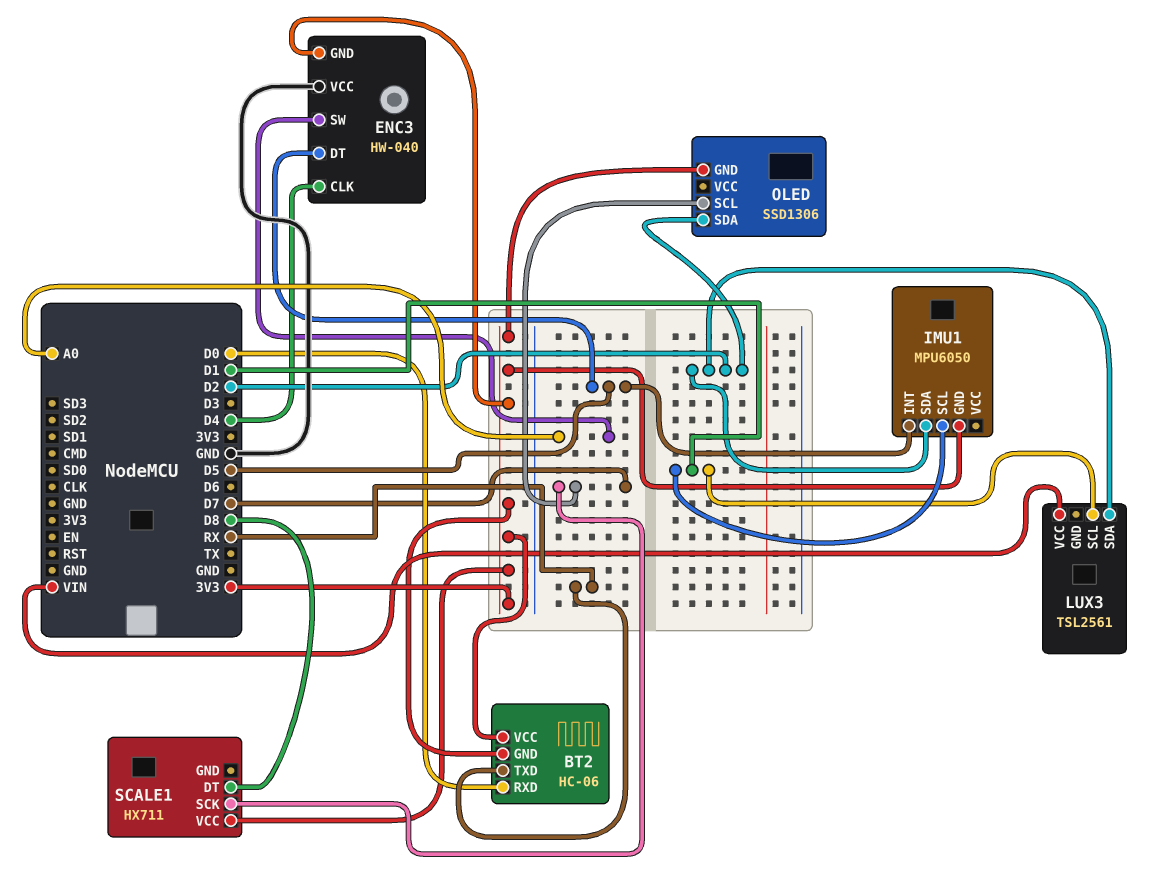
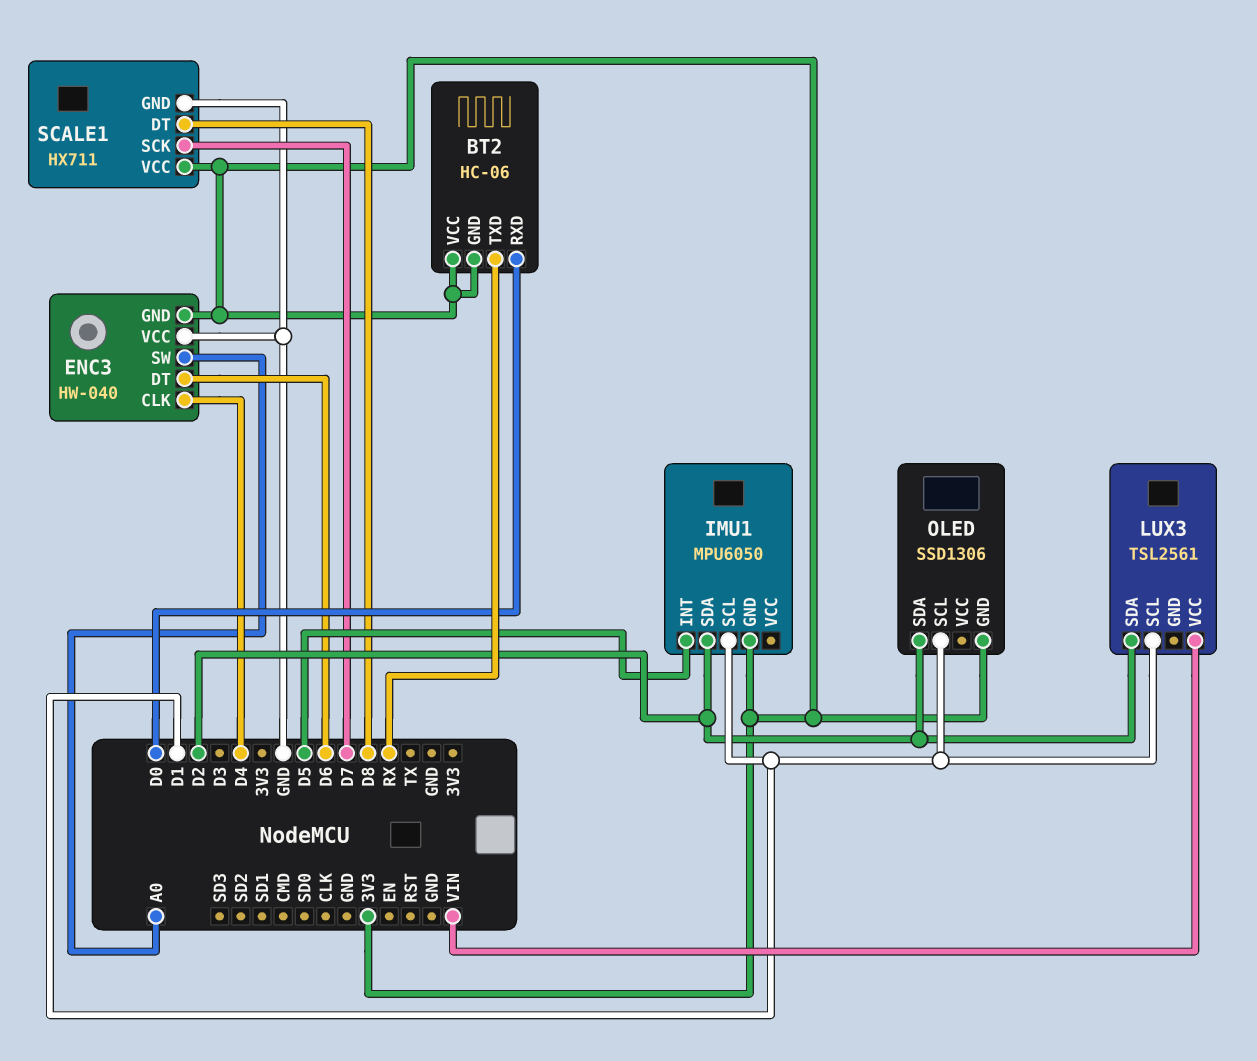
ENC3 pin DT: D5 -> D6
OLED pin SCL: D7 -> D1
SCALE1 pin GND: none -> GND

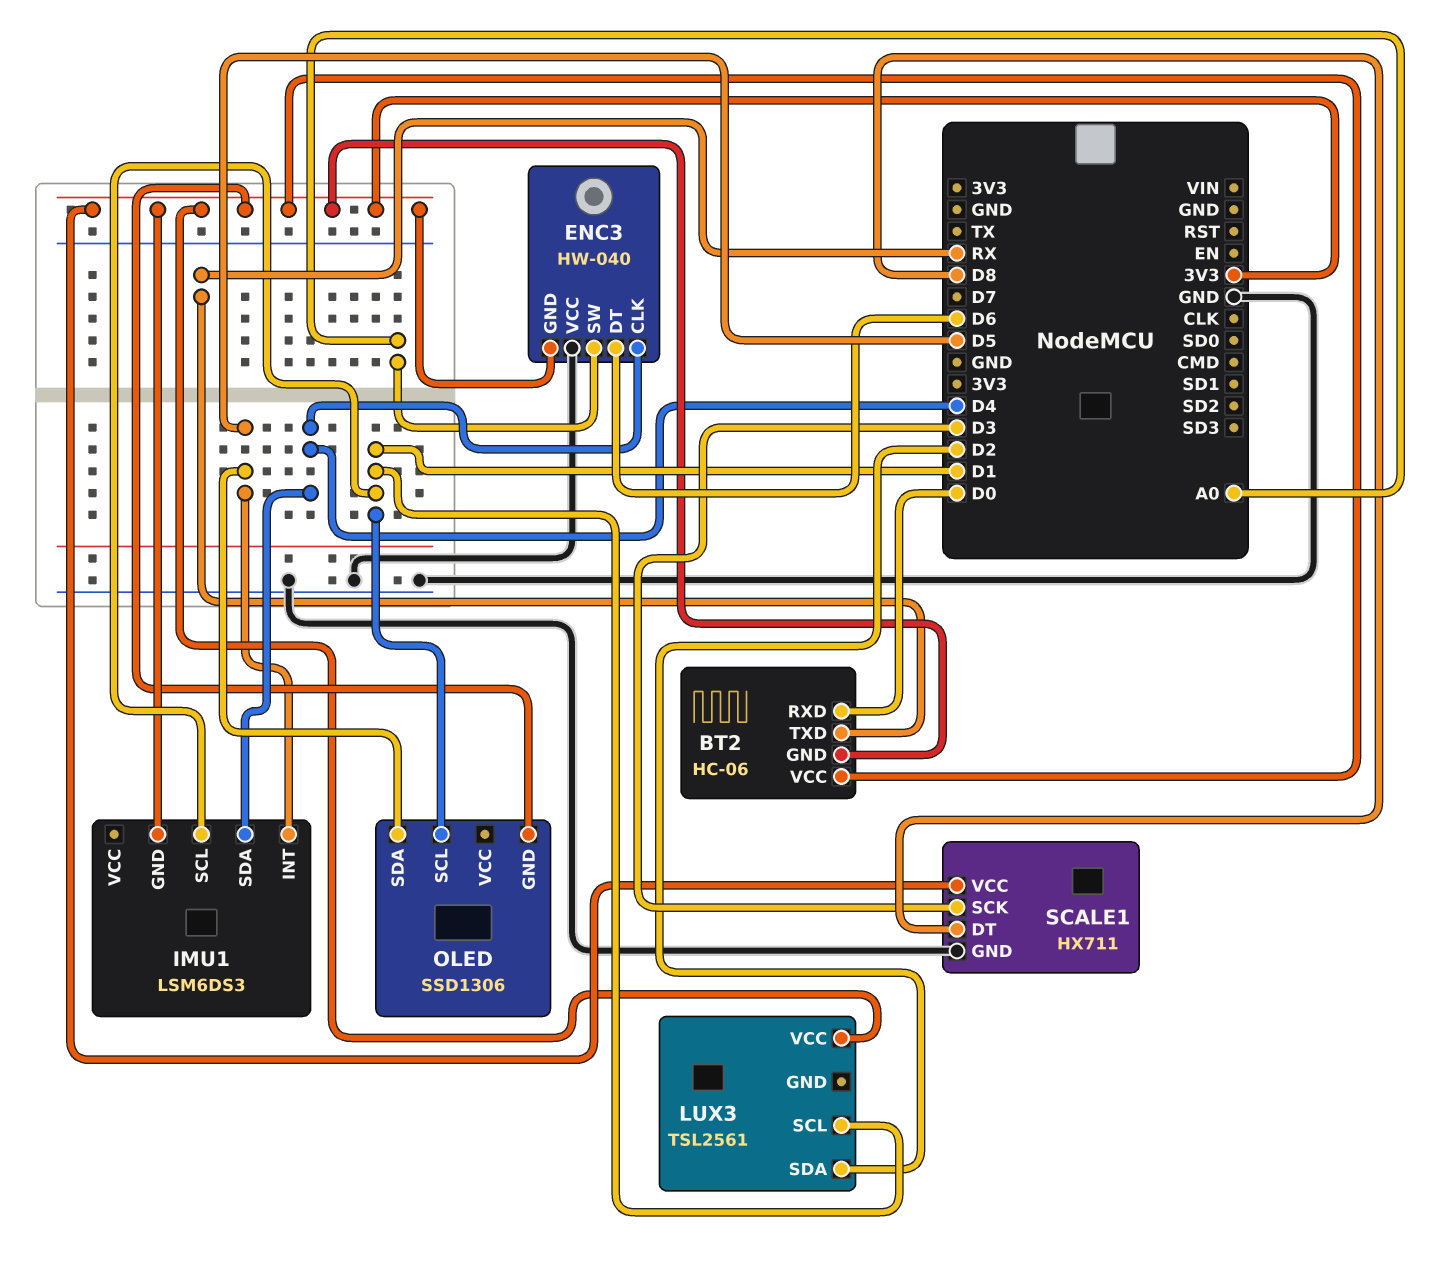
IMU1: MPU6050 -> LSM6DS3
IMU1 pin SDA: D2 -> D4
LUX3 pin VCC: VIN -> 3V3
OLED pin SDA: D2 -> D5
SCALE1 pin SCK: D7 -> D3

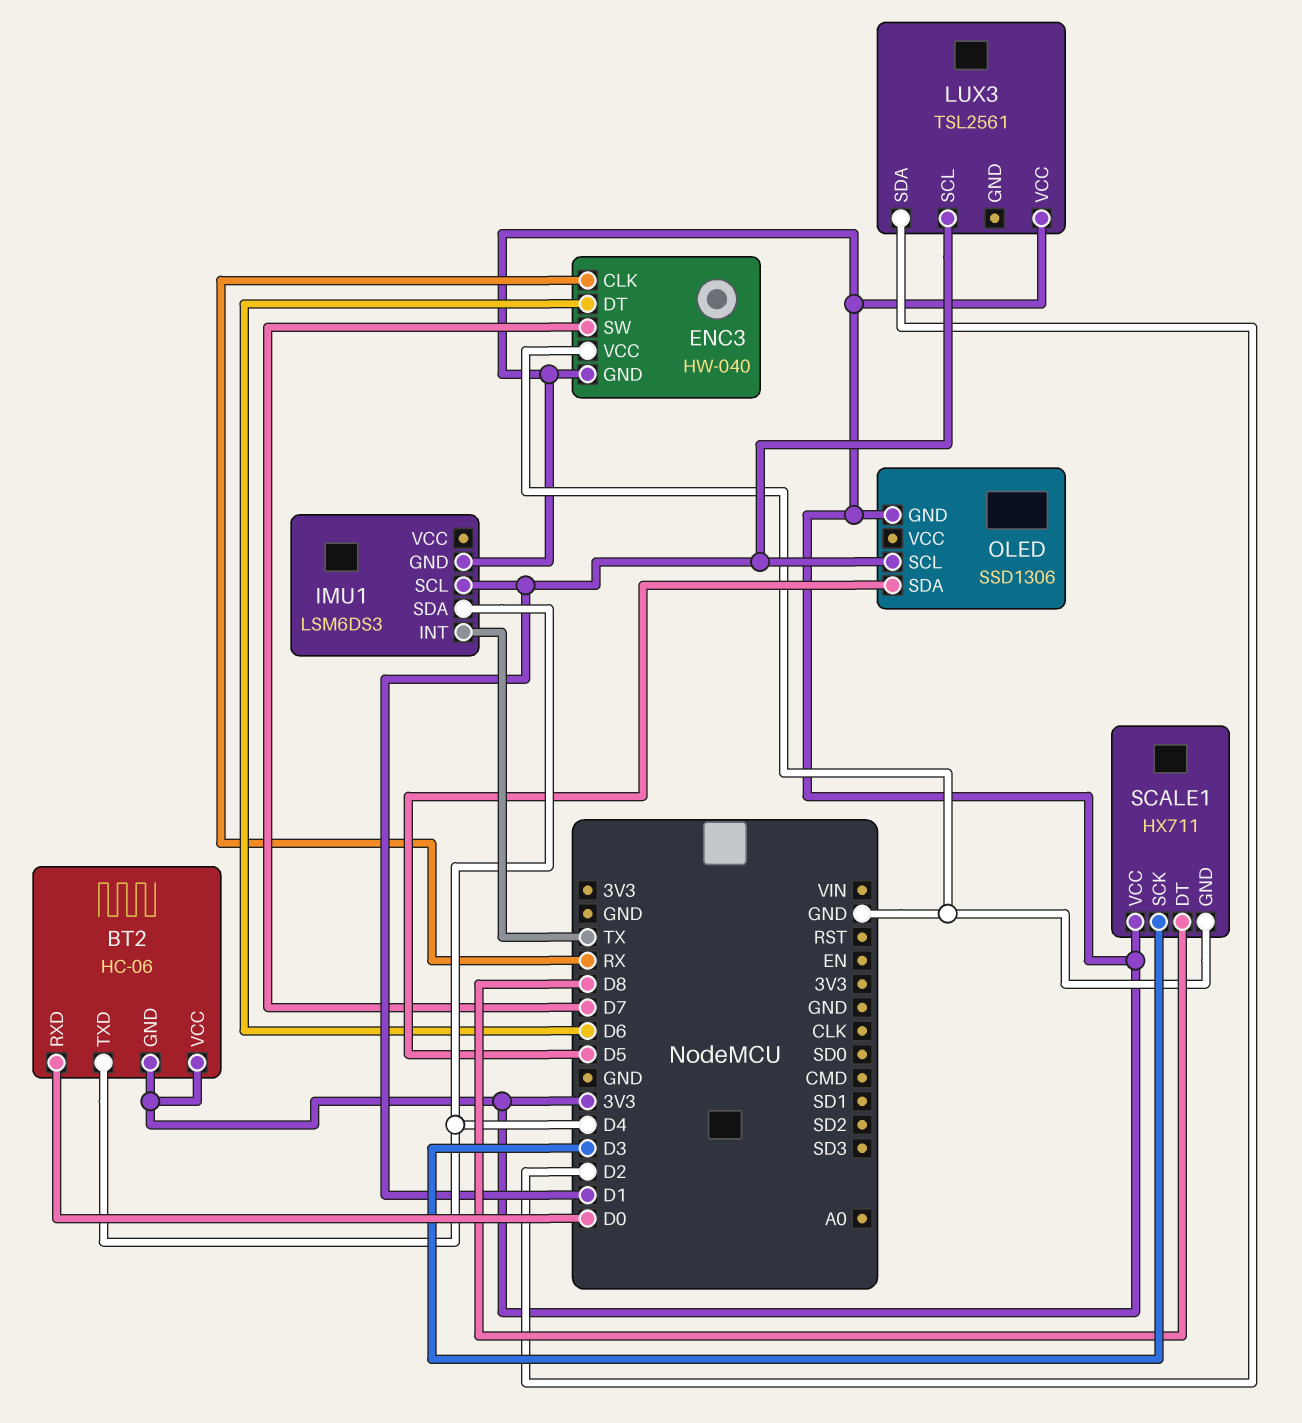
BT2 pin TXD: RX -> D4
ENC3 pin CLK: D4 -> RX
ENC3 pin SW: A0 -> D7
IMU1 pin INT: D5 -> TX

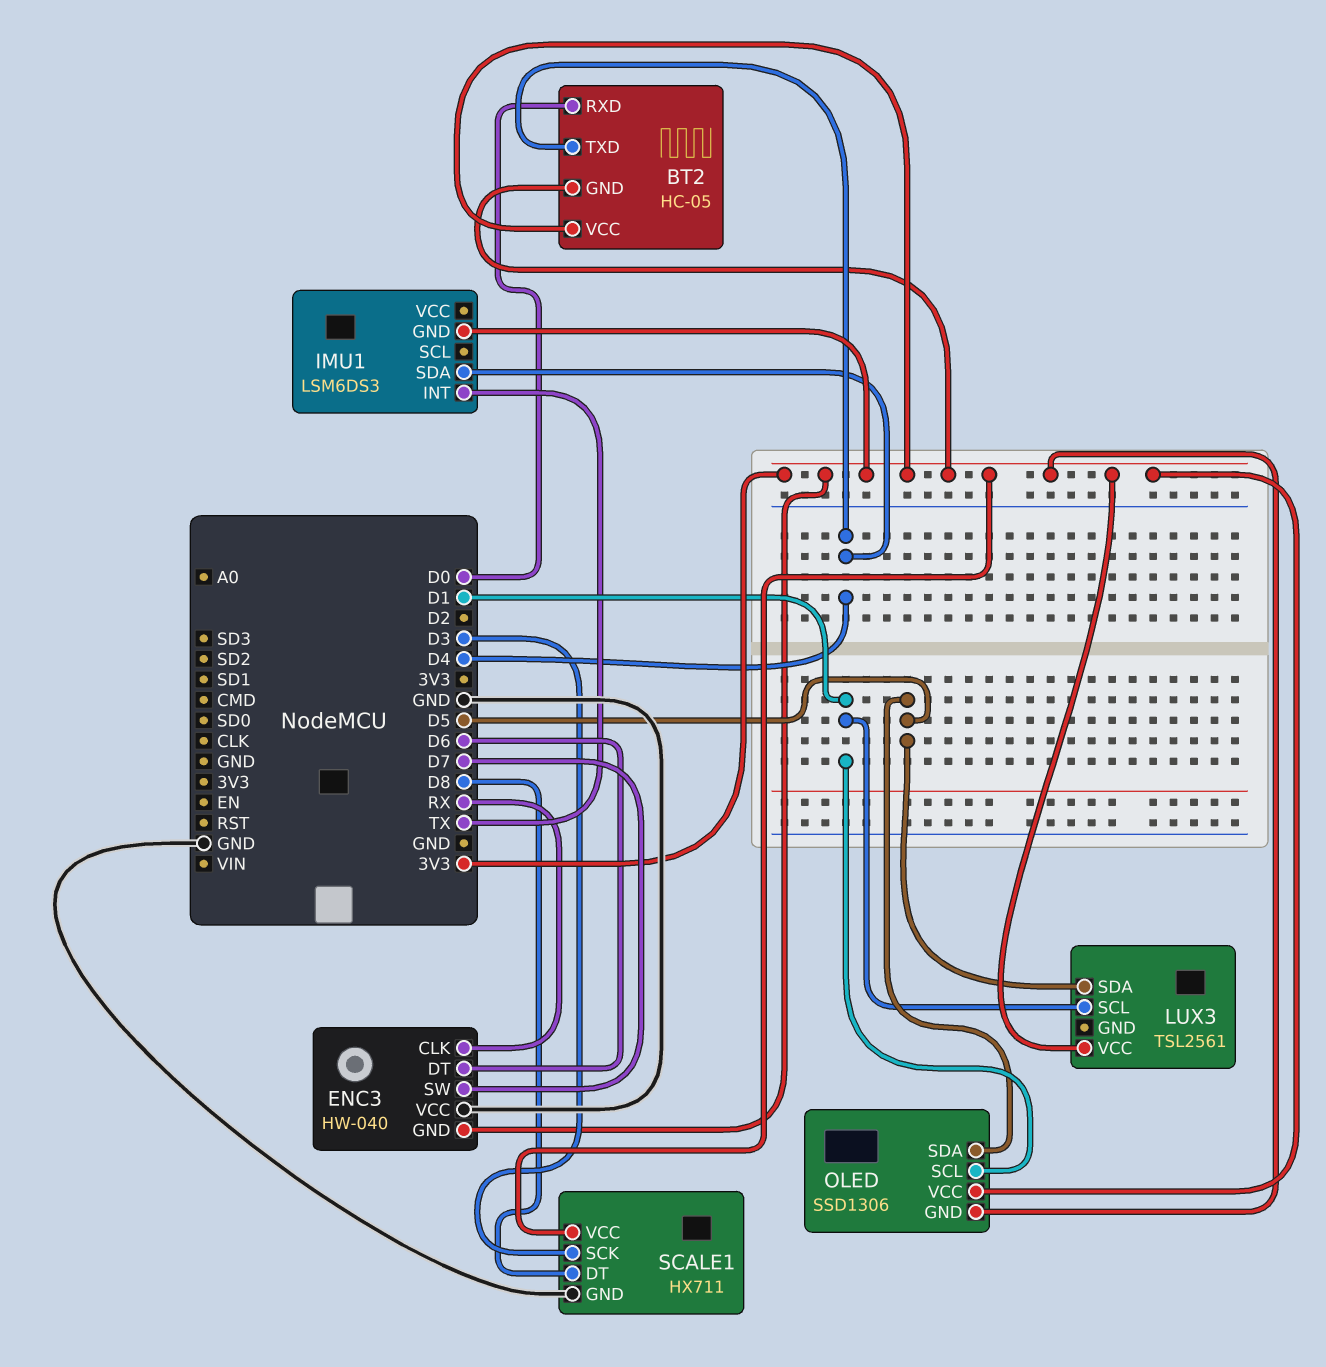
BT2: HC-06 -> HC-05
IMU1 pin SCL: D1 -> none
LUX3 pin SDA: D2 -> D5
OLED pin VCC: none -> 3V3

